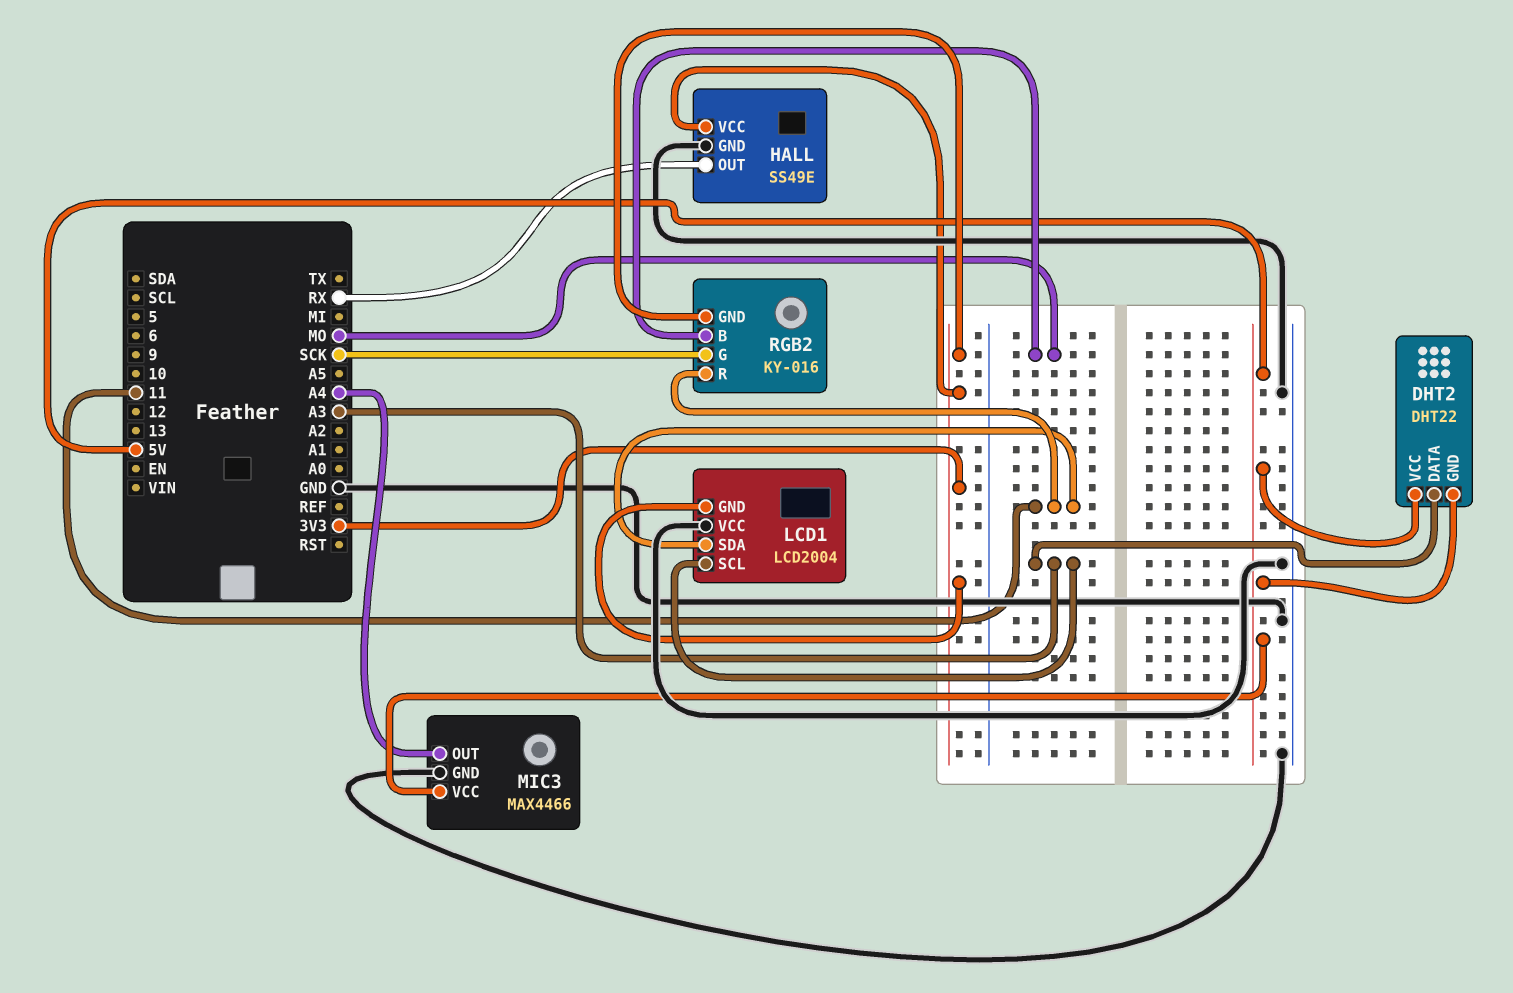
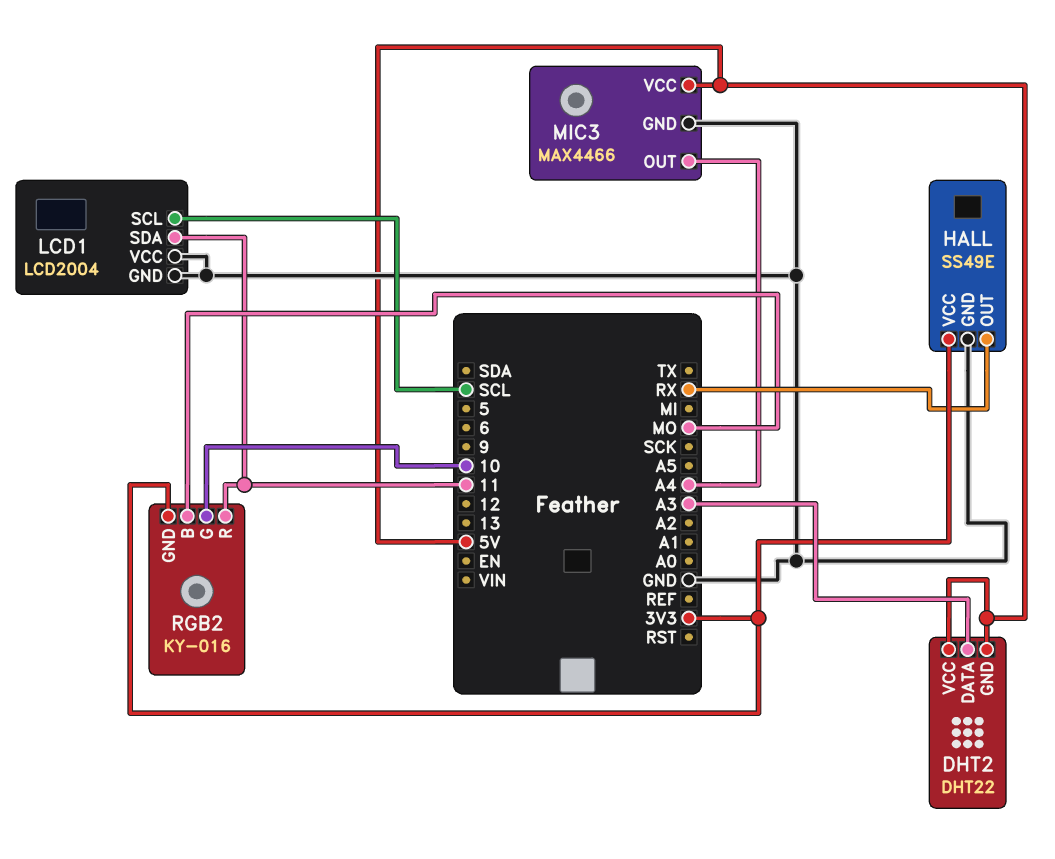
LCD1 pin GND: 3V3 -> GND
LCD1 pin SCL: A3 -> SCL
RGB2 pin G: SCK -> 10

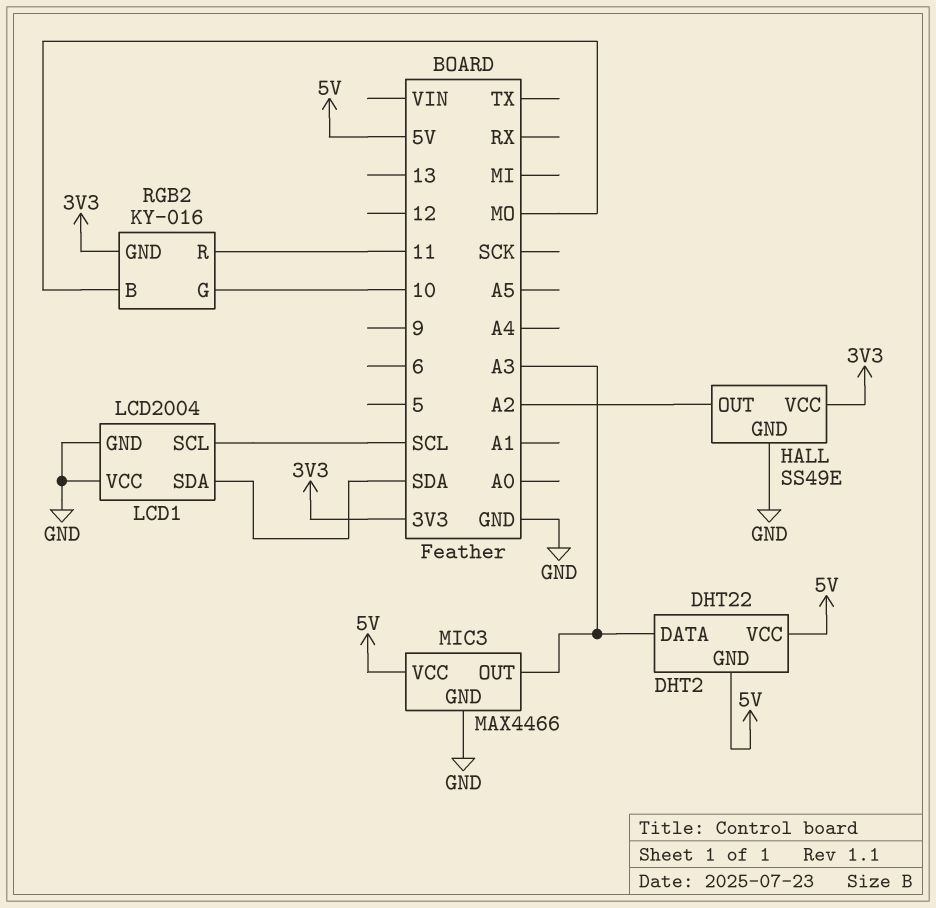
HALL pin OUT: RX -> A2
LCD1 pin SDA: 11 -> SDA
MIC3 pin OUT: A4 -> A3

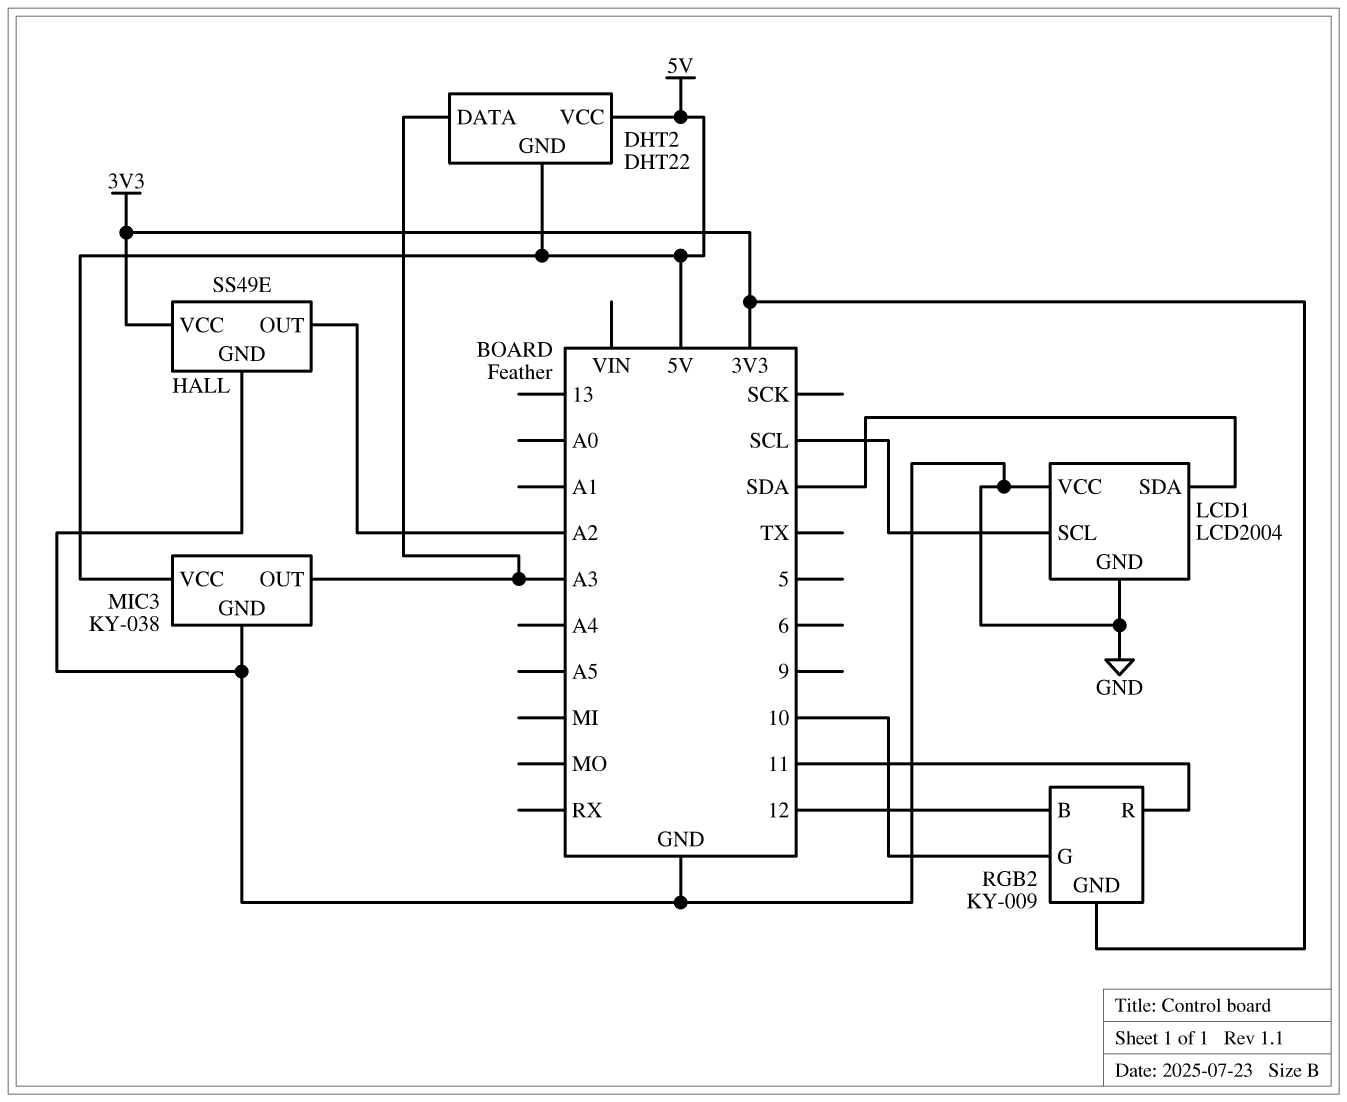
MIC3: MAX4466 -> KY-038
RGB2: KY-016 -> KY-009
RGB2 pin B: MO -> 12

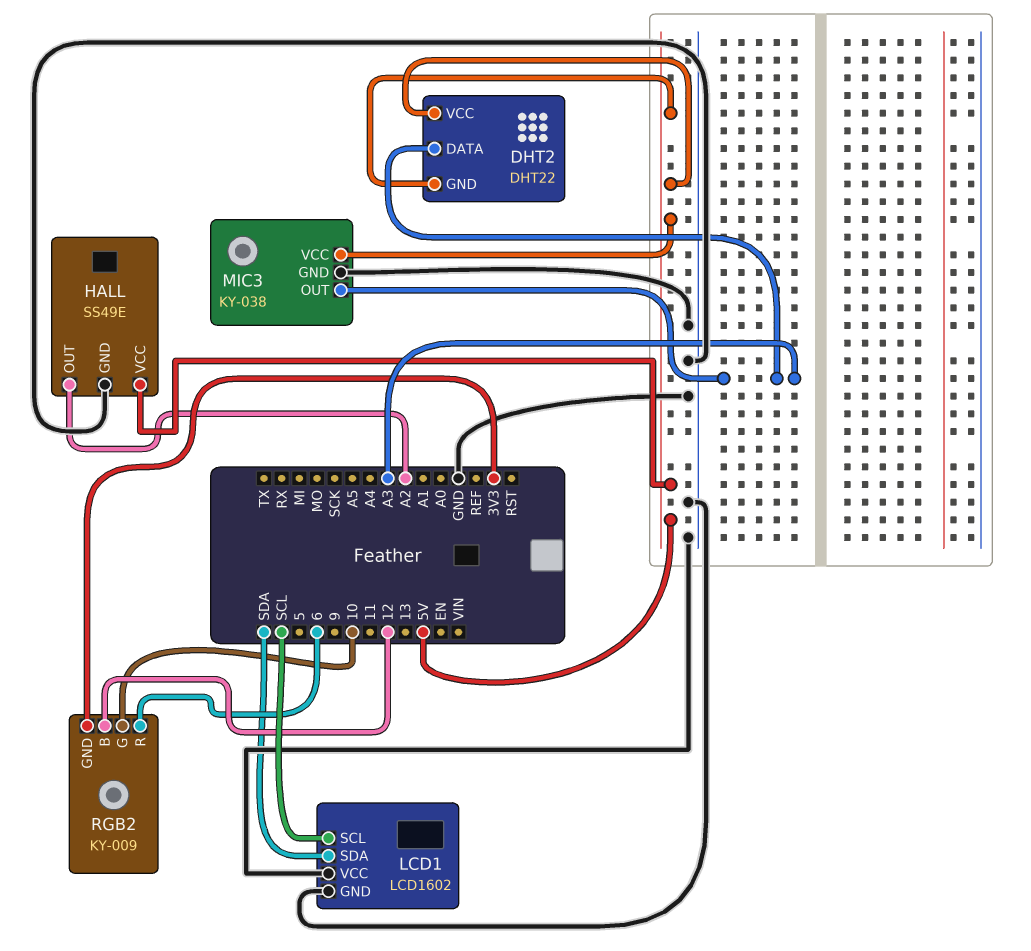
HALL pin VCC: 3V3 -> 5V
LCD1: LCD2004 -> LCD1602
RGB2 pin R: 11 -> 6

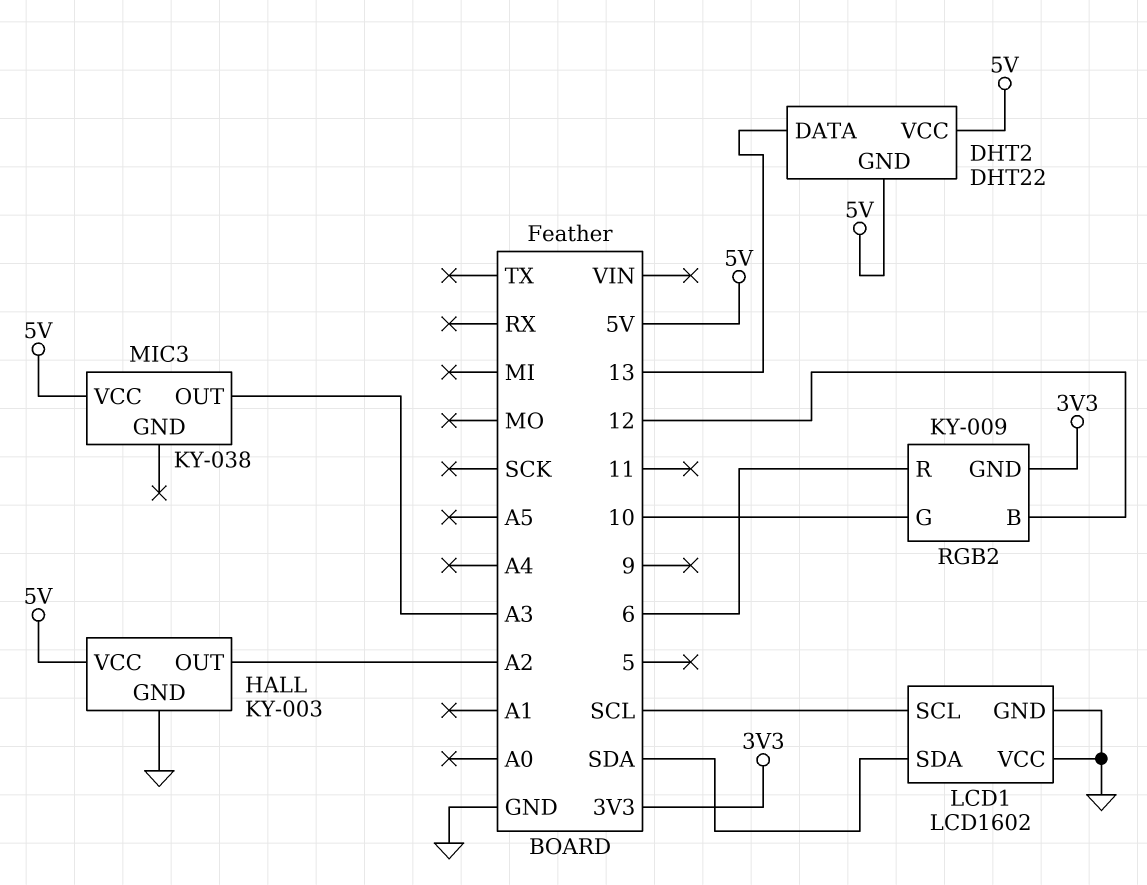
DHT2 pin DATA: A3 -> 13
HALL: SS49E -> KY-003
MIC3 pin GND: GND -> none

